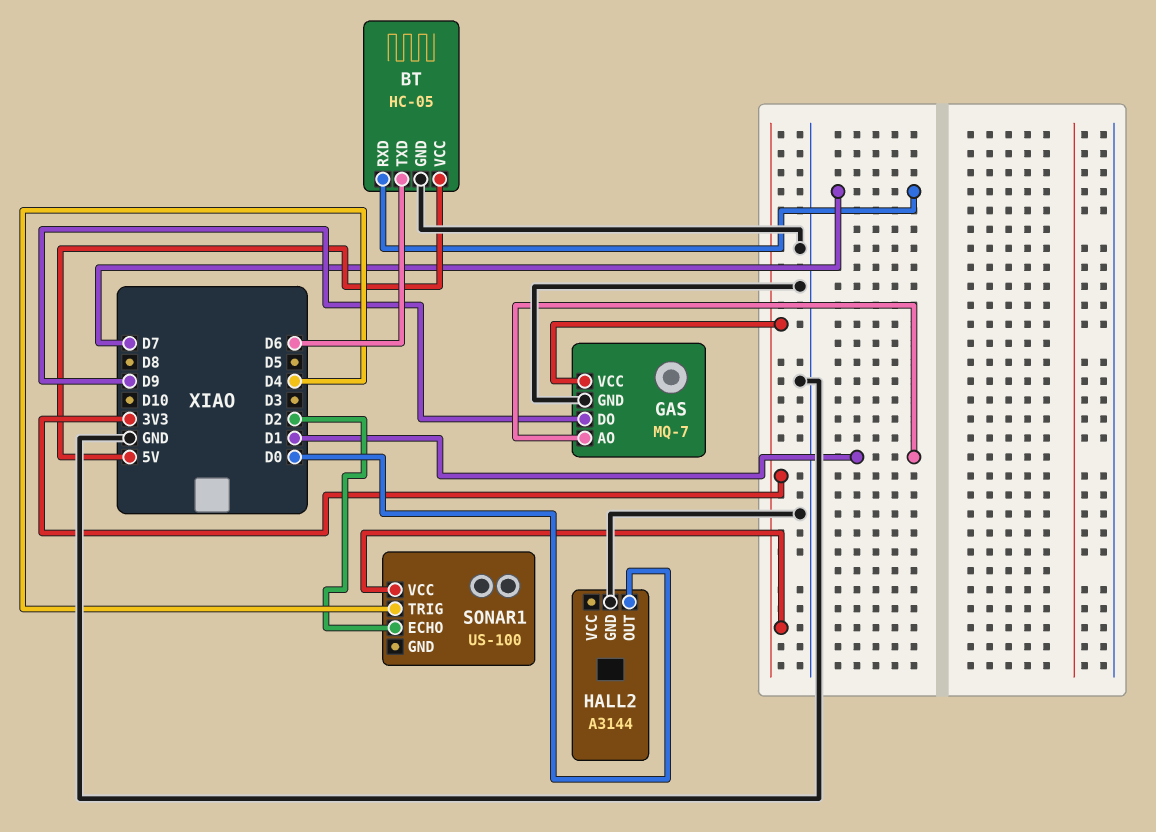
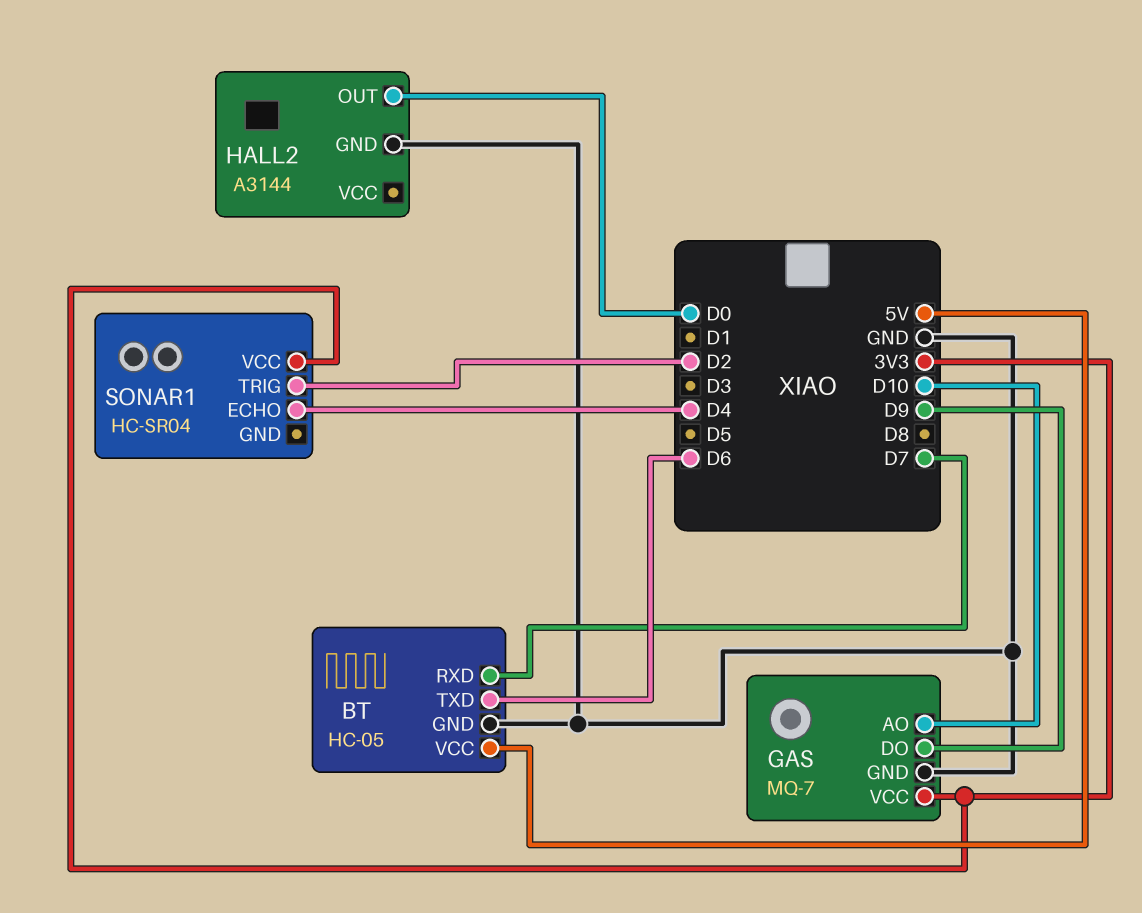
GAS pin AO: D1 -> D10
SONAR1: US-100 -> HC-SR04
SONAR1 pin ECHO: D2 -> D4
SONAR1 pin TRIG: D4 -> D2

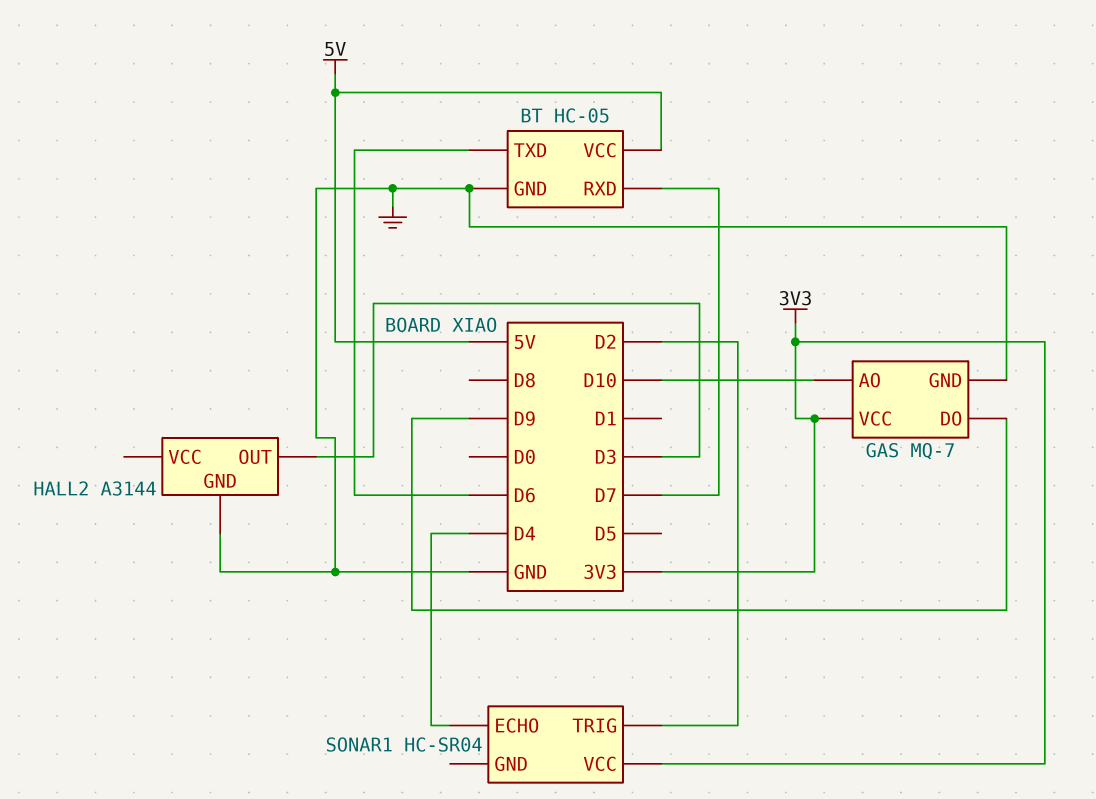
HALL2 pin OUT: D0 -> D3

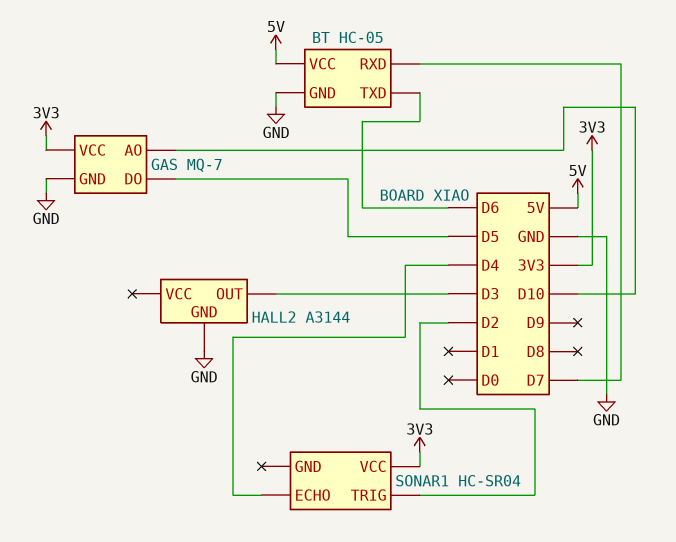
GAS pin DO: D9 -> D5

